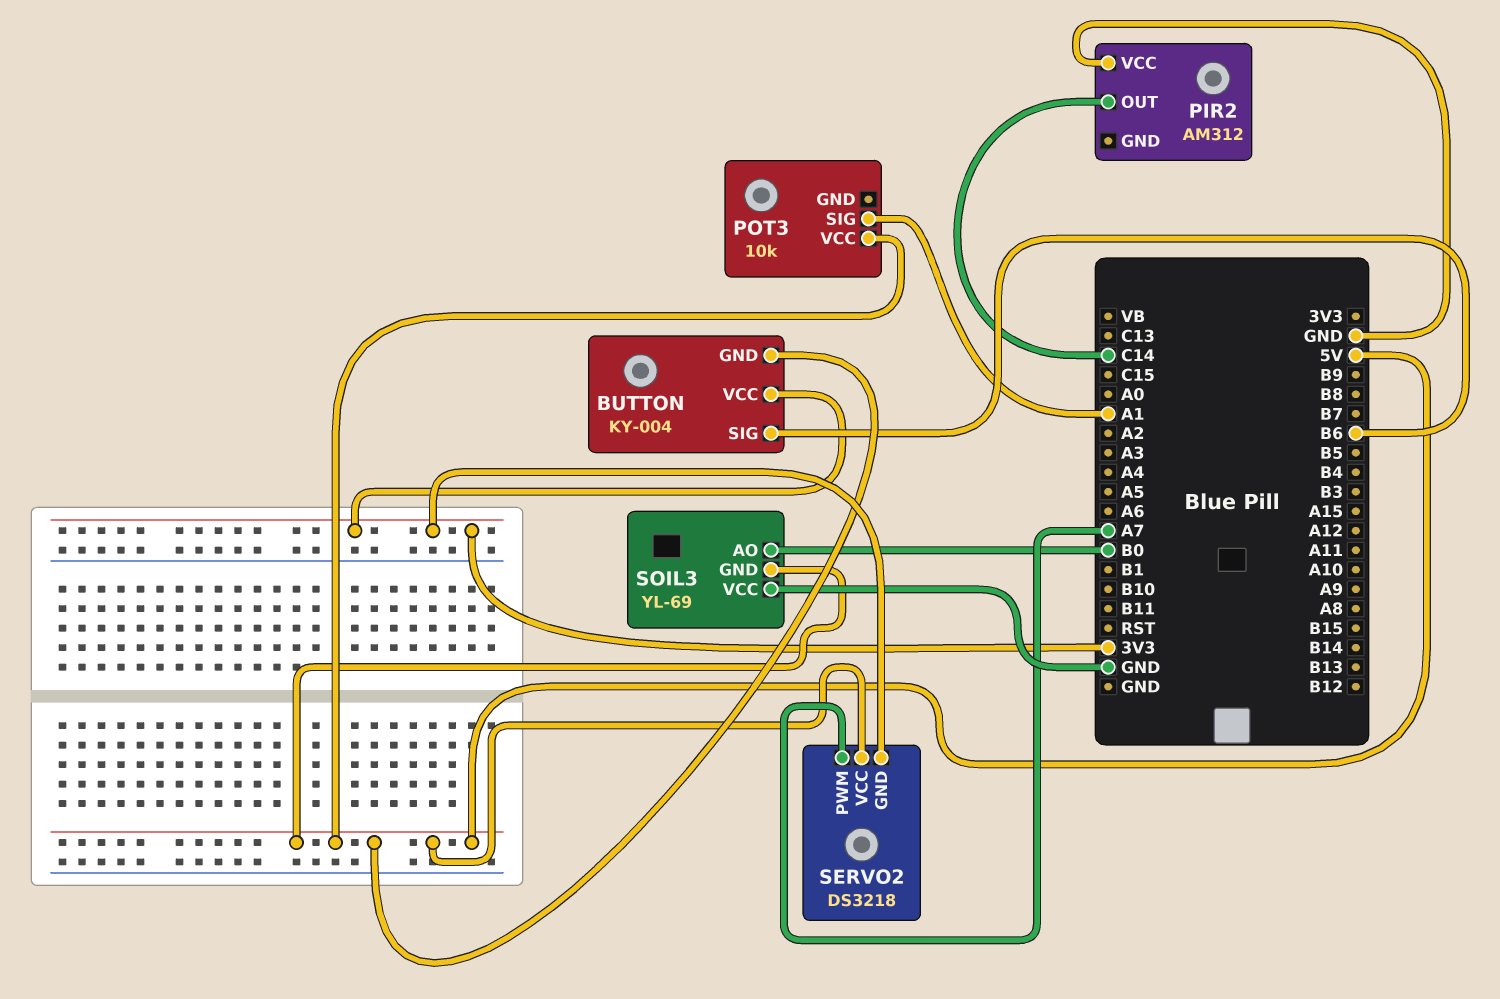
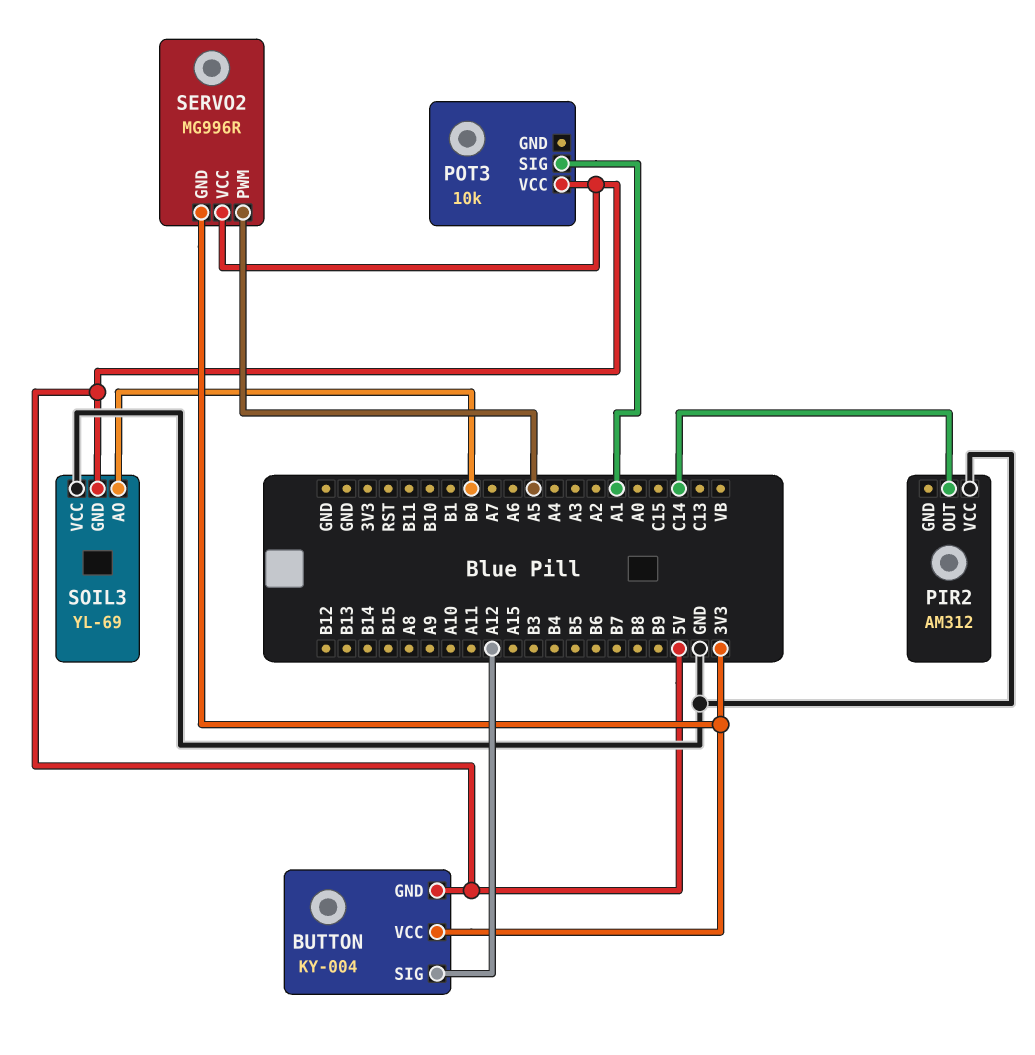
BUTTON pin SIG: B6 -> A12
SERVO2: DS3218 -> MG996R
SERVO2 pin PWM: A7 -> A5

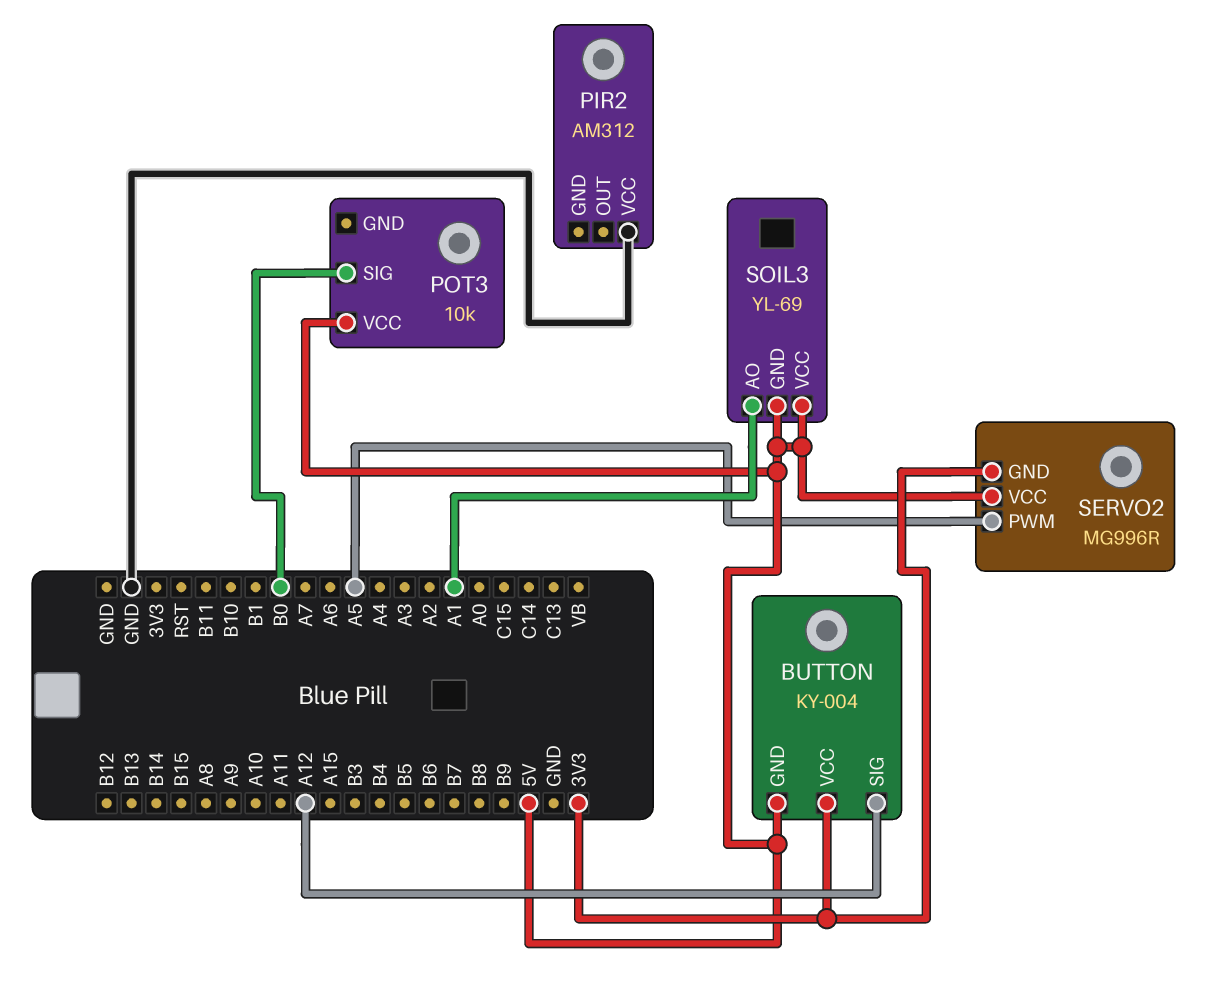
PIR2 pin OUT: C14 -> none
POT3 pin SIG: A1 -> B0
SOIL3 pin AO: B0 -> A1
SOIL3 pin VCC: GND -> 5V

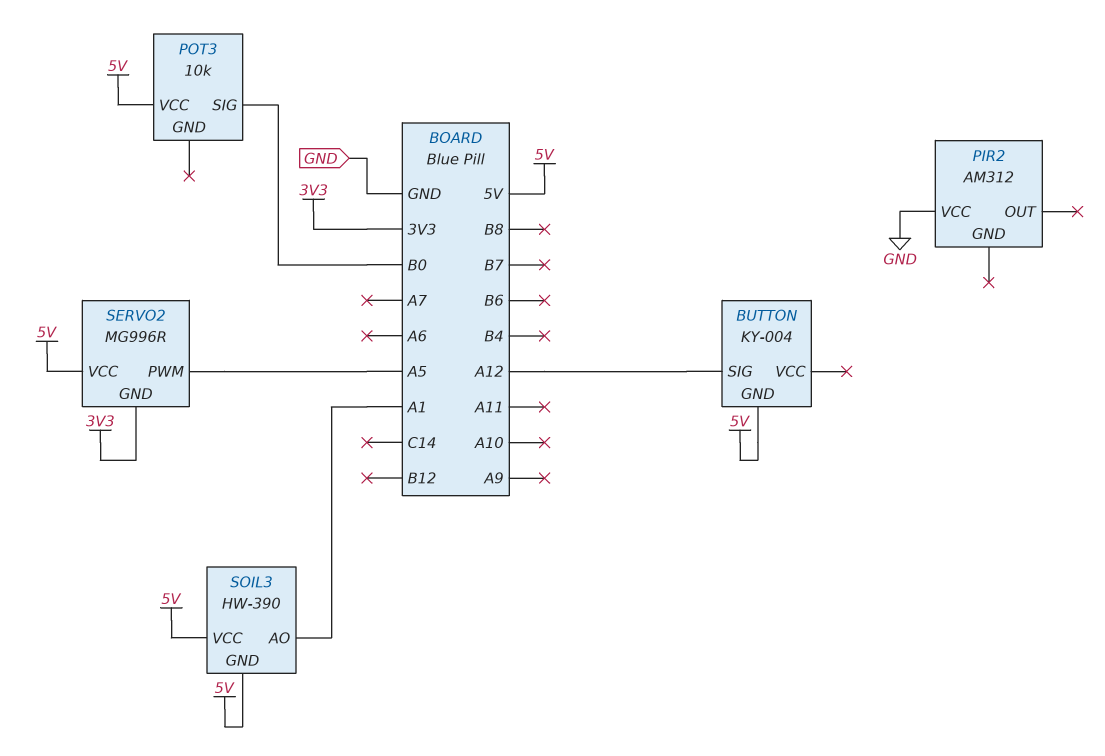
BUTTON pin VCC: 3V3 -> none
SOIL3: YL-69 -> HW-390

